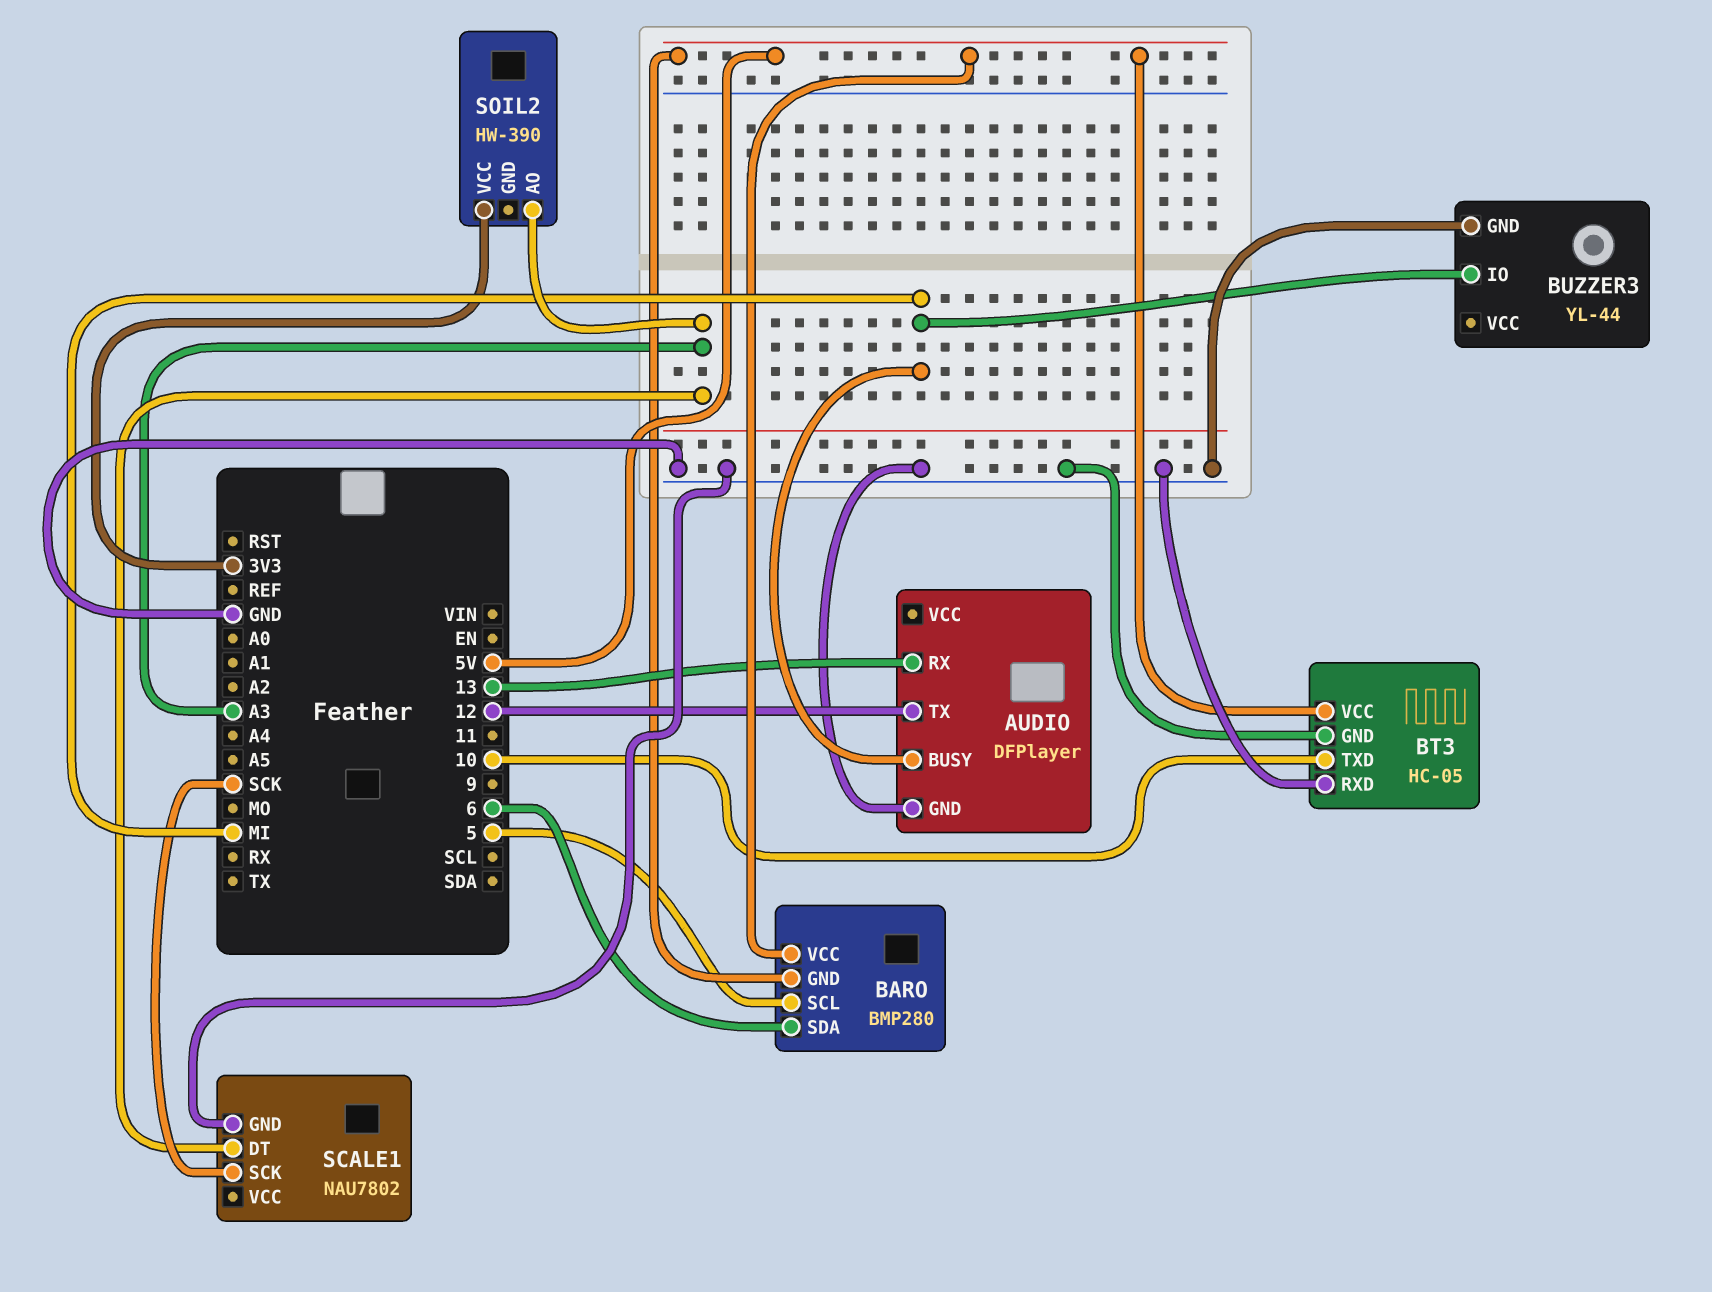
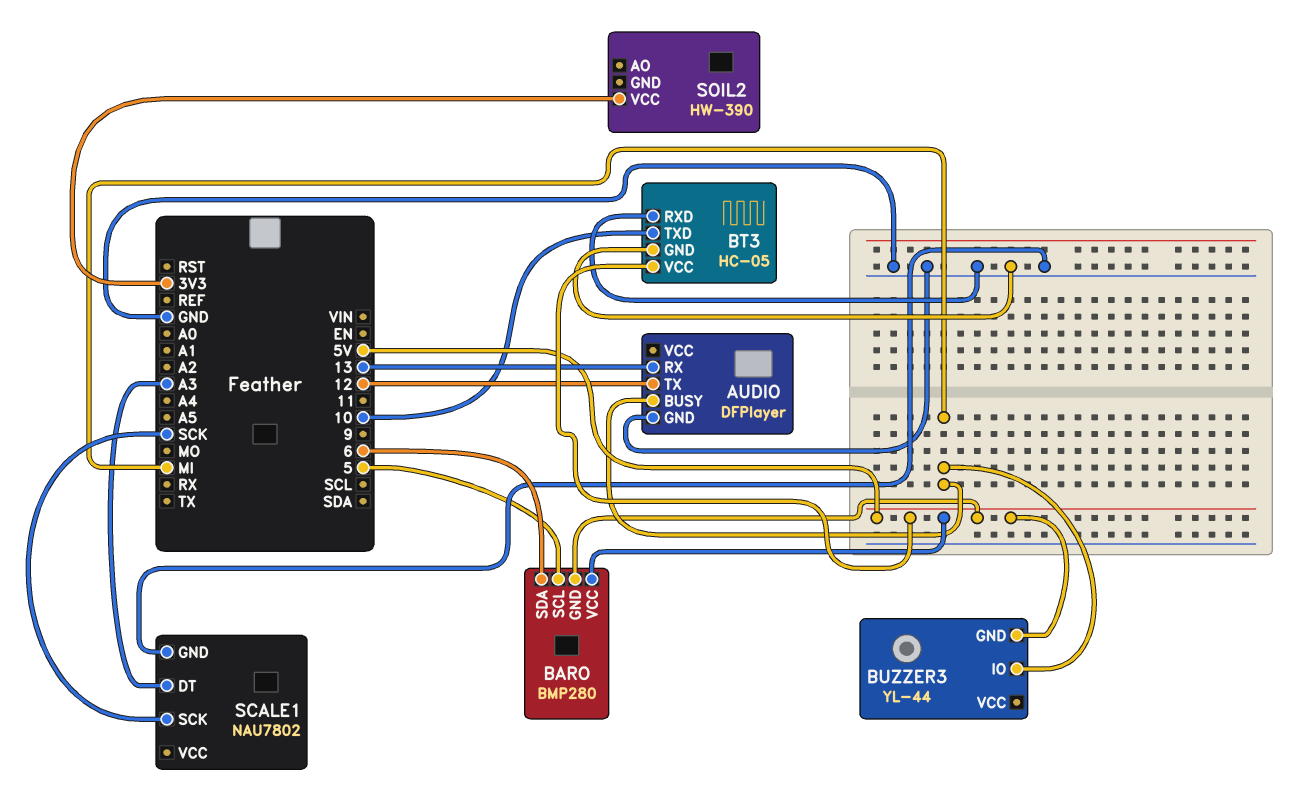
BUZZER3 pin GND: GND -> 5V
SOIL2 pin AO: A3 -> none

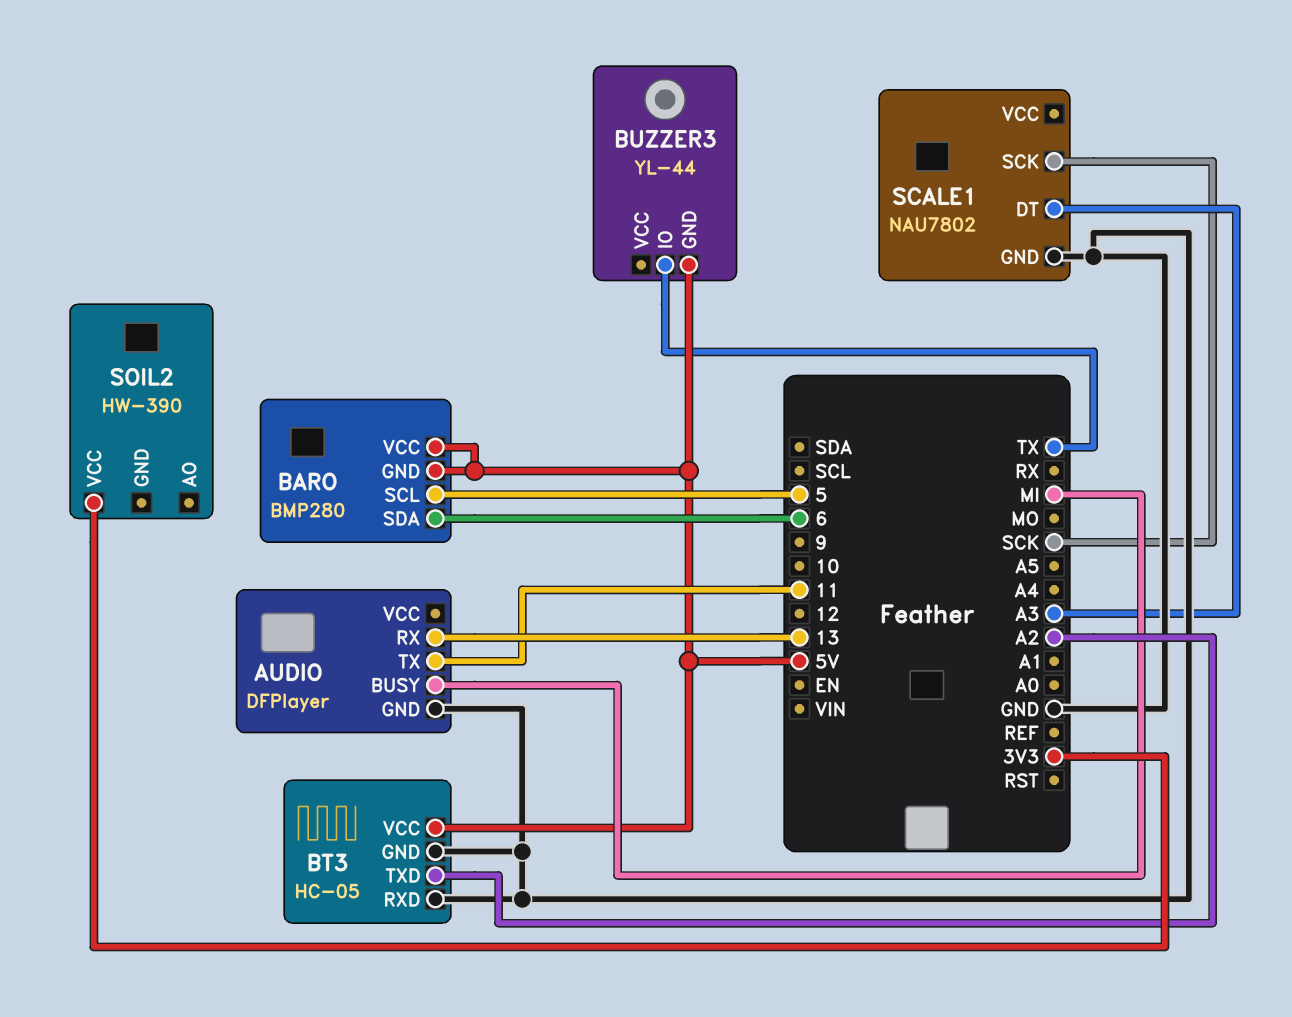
AUDIO pin TX: 12 -> 11
BT3 pin TXD: 10 -> A2
BUZZER3 pin IO: MI -> TX

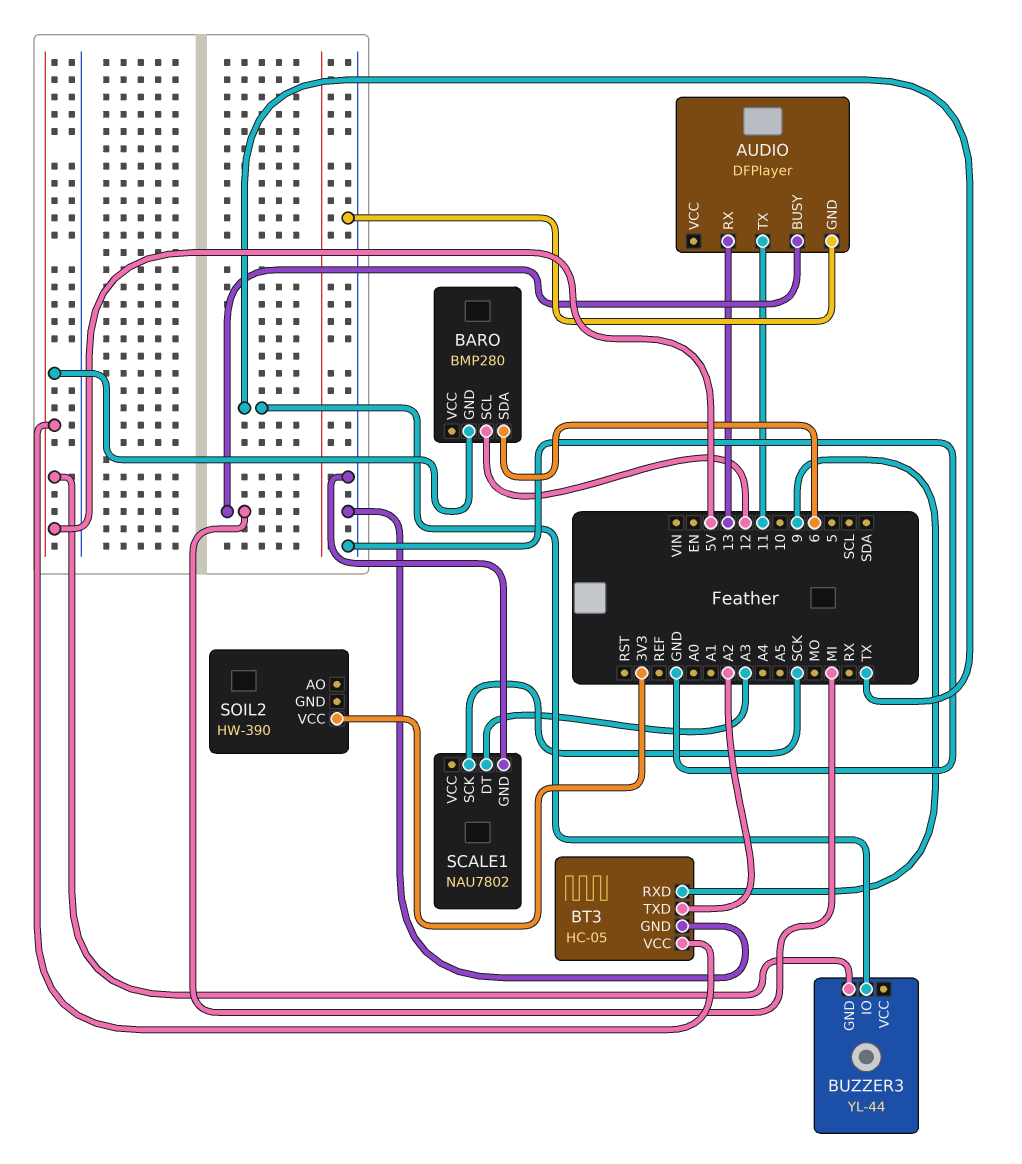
BARO pin SCL: 5 -> 12
BARO pin VCC: 5V -> none
BT3 pin RXD: GND -> 9

